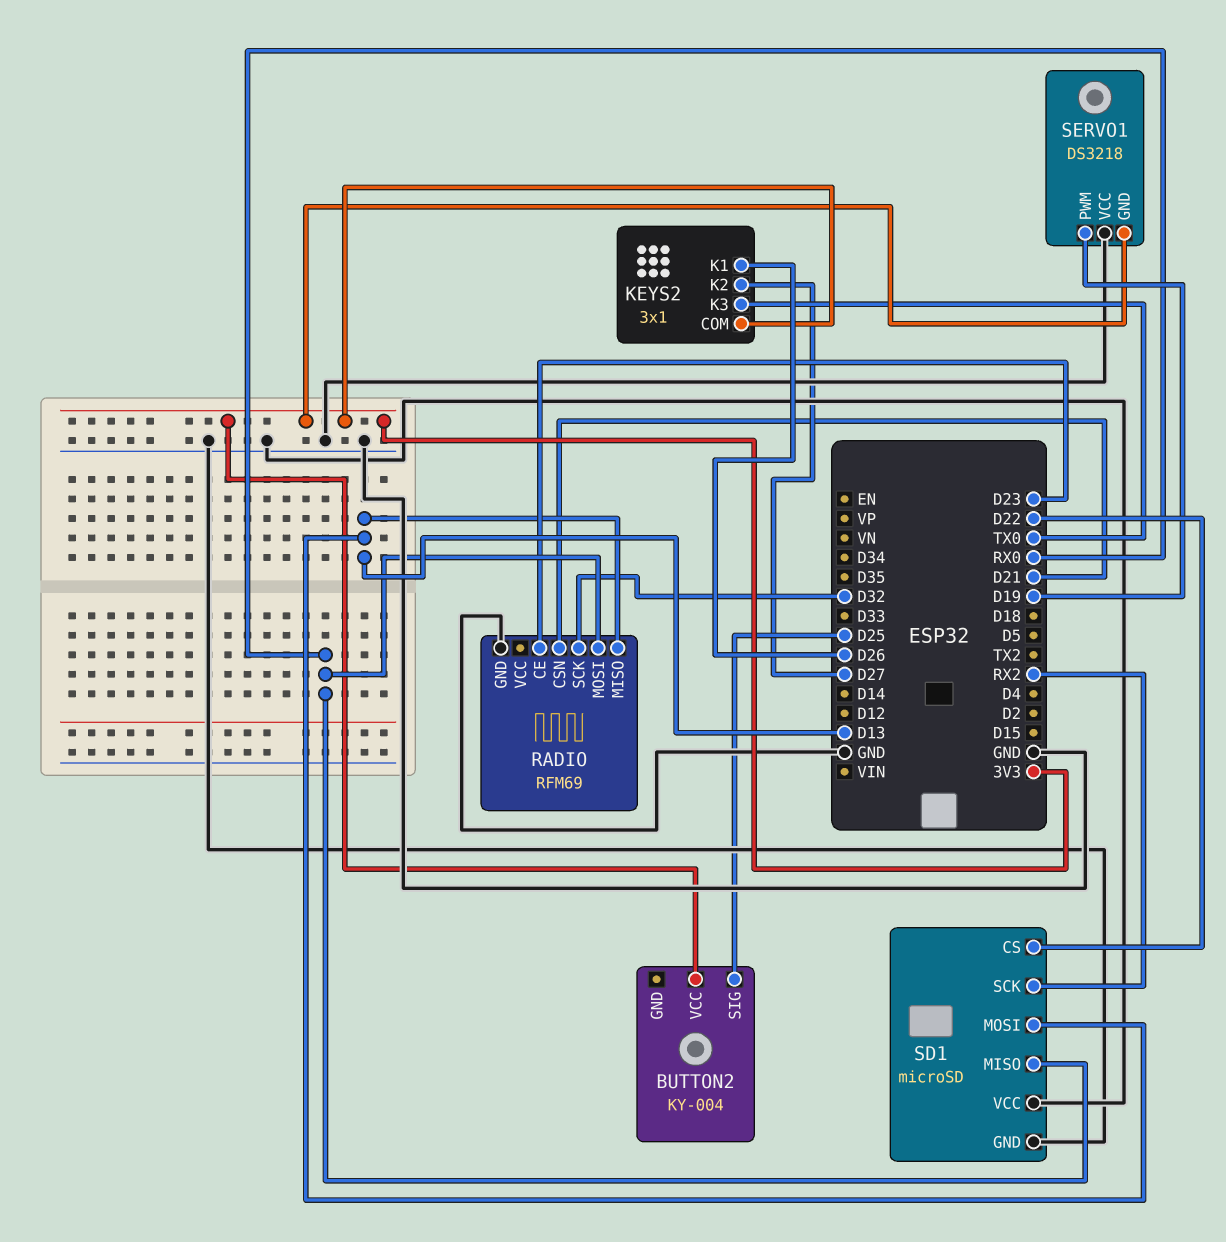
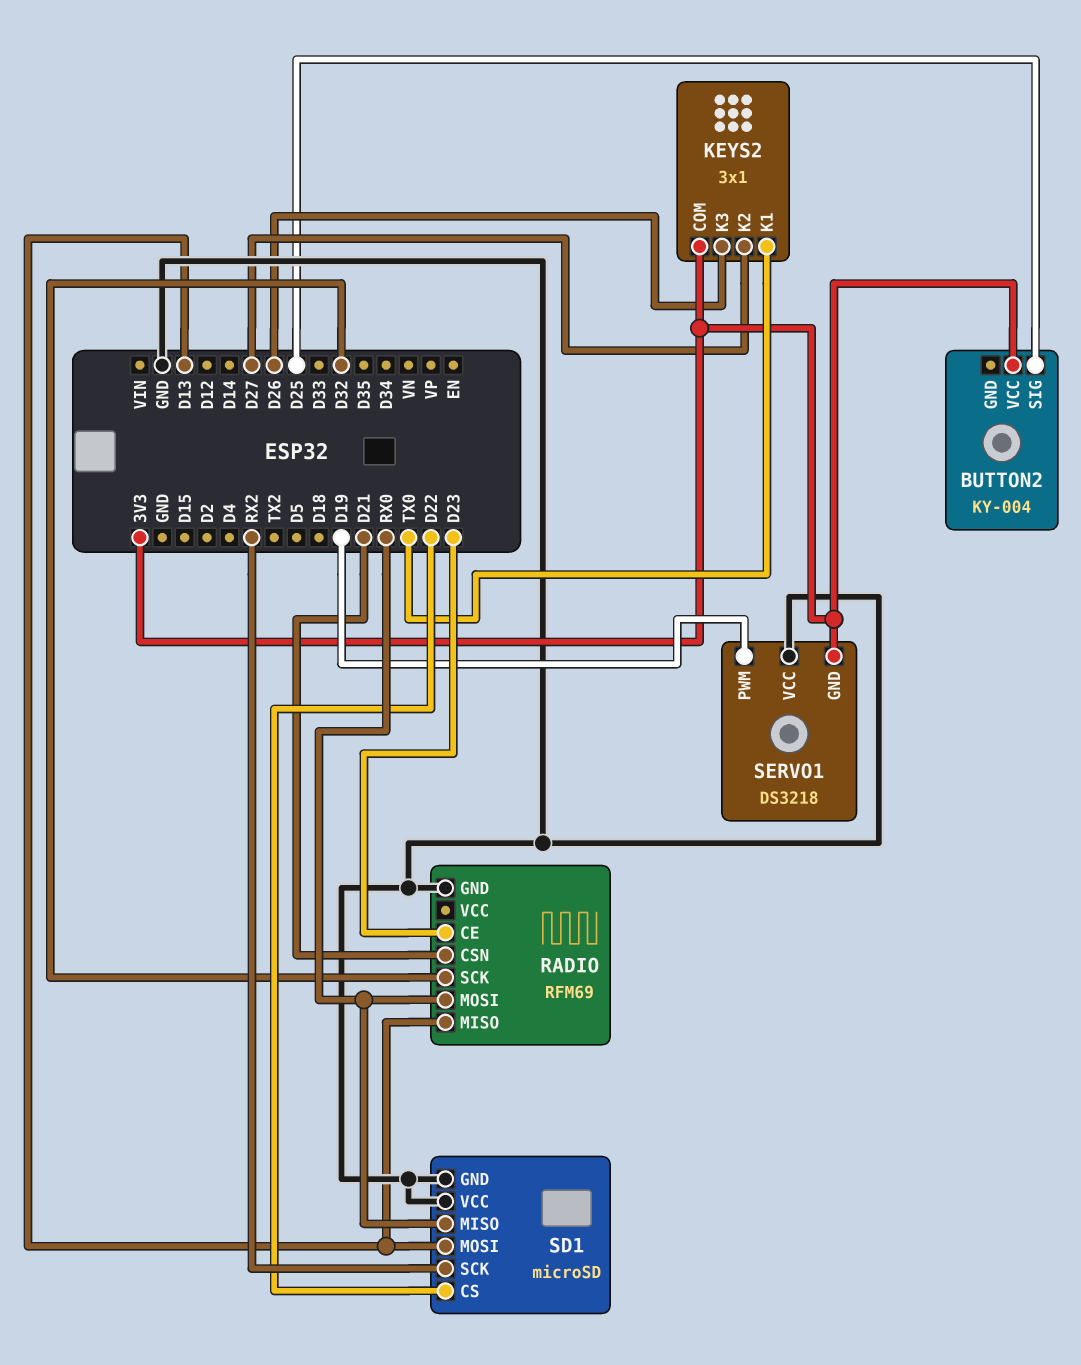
KEYS2 pin K1: D26 -> TX0
KEYS2 pin K3: TX0 -> D26

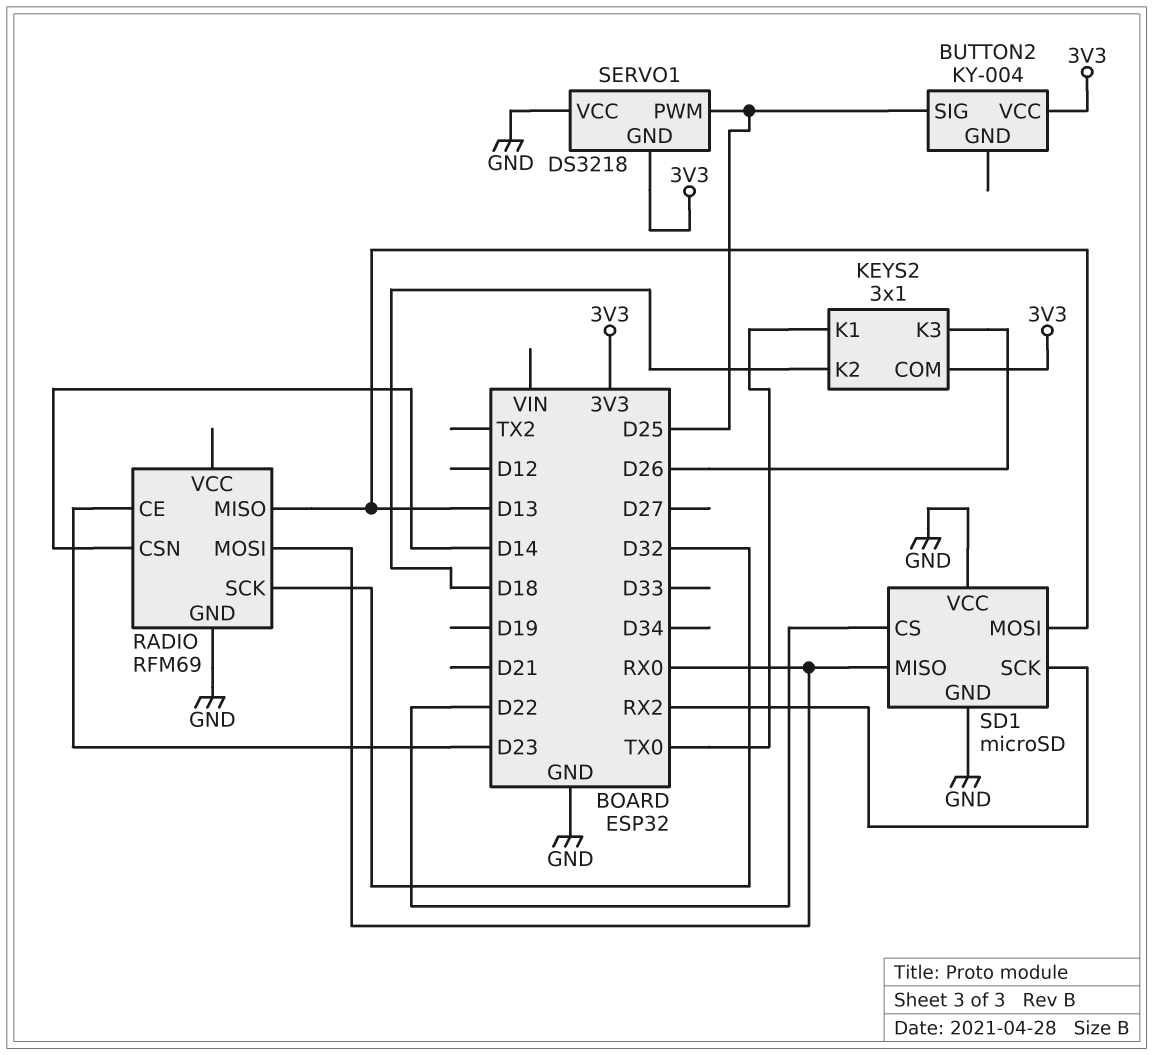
KEYS2 pin K2: D27 -> D18
RADIO pin CSN: D21 -> D14
SERVO1 pin PWM: D19 -> D25

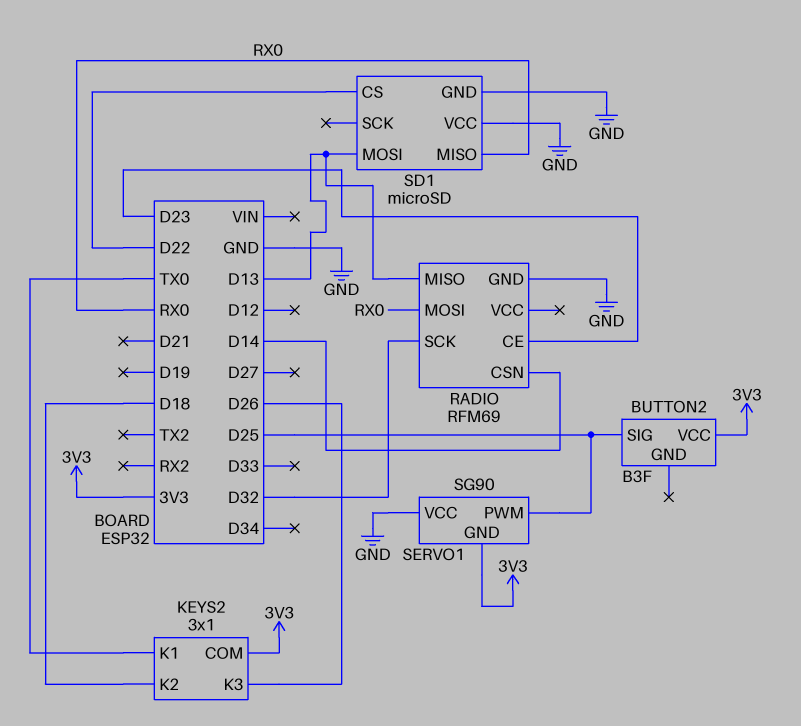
BUTTON2: KY-004 -> B3F
SD1 pin SCK: RX2 -> none
SERVO1: DS3218 -> SG90

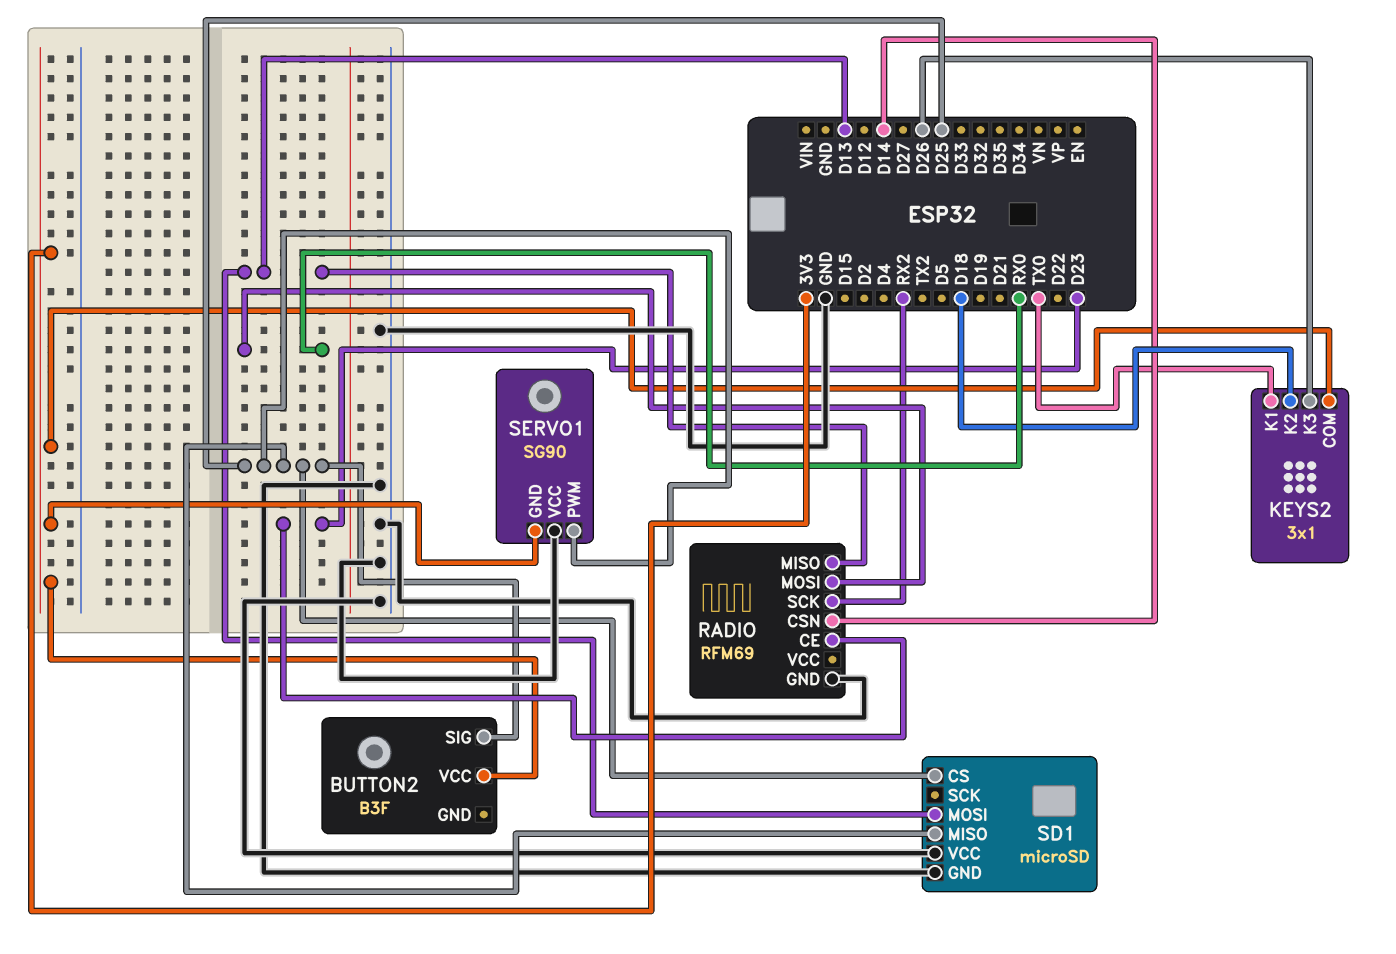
RADIO pin SCK: D32 -> RX2
SD1 pin CS: D22 -> D25
SD1 pin MISO: RX0 -> D25

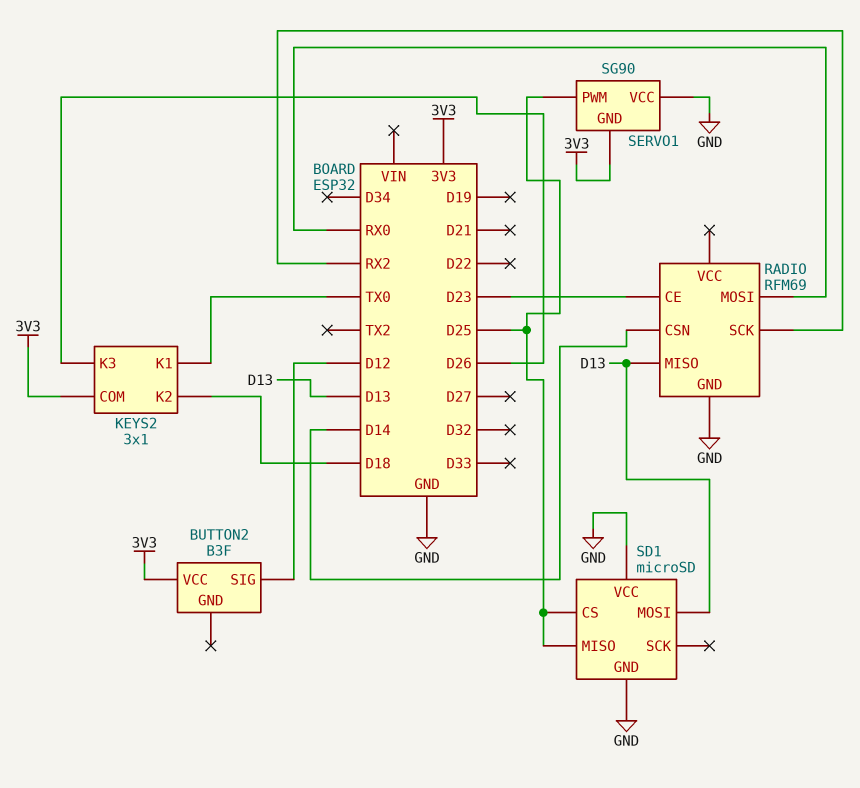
BUTTON2 pin SIG: D25 -> D12

